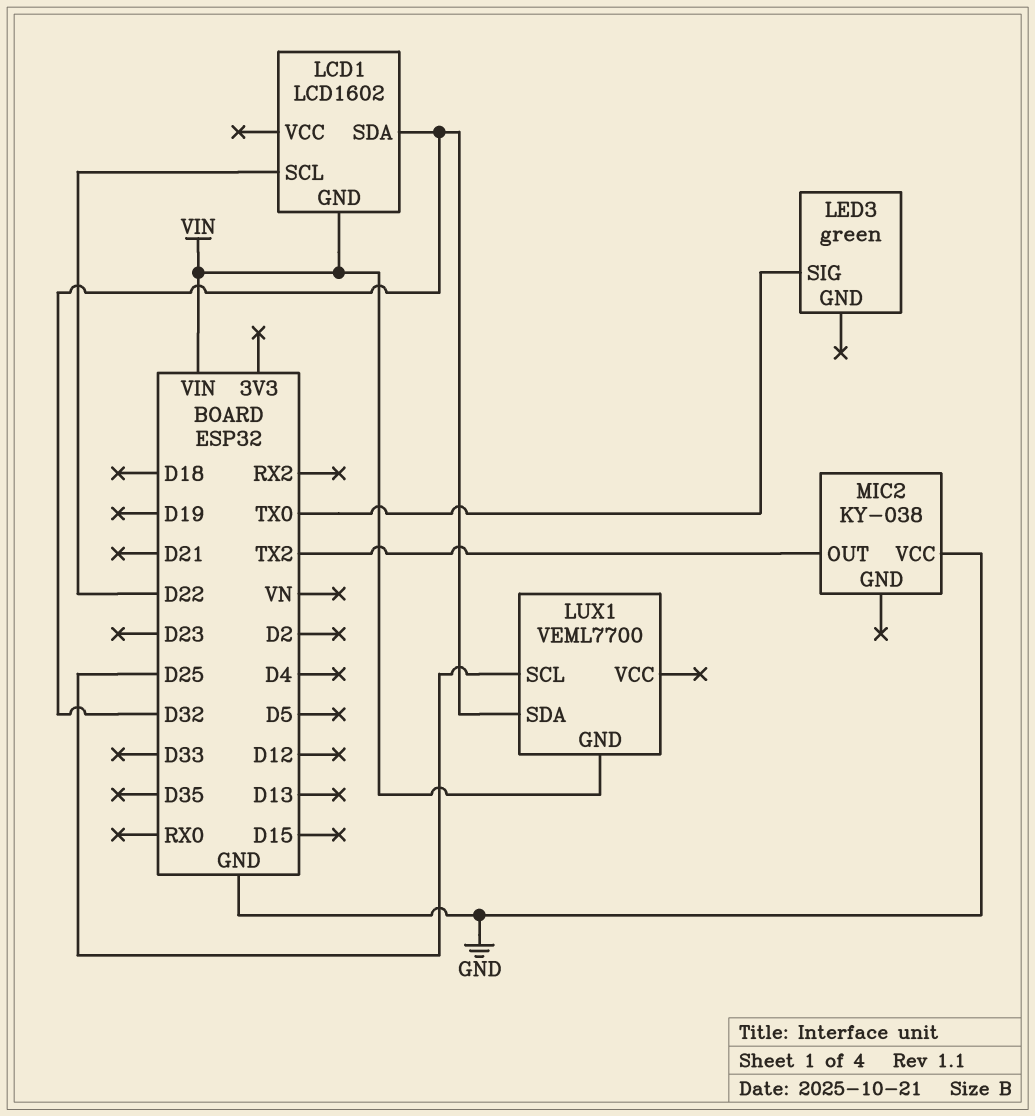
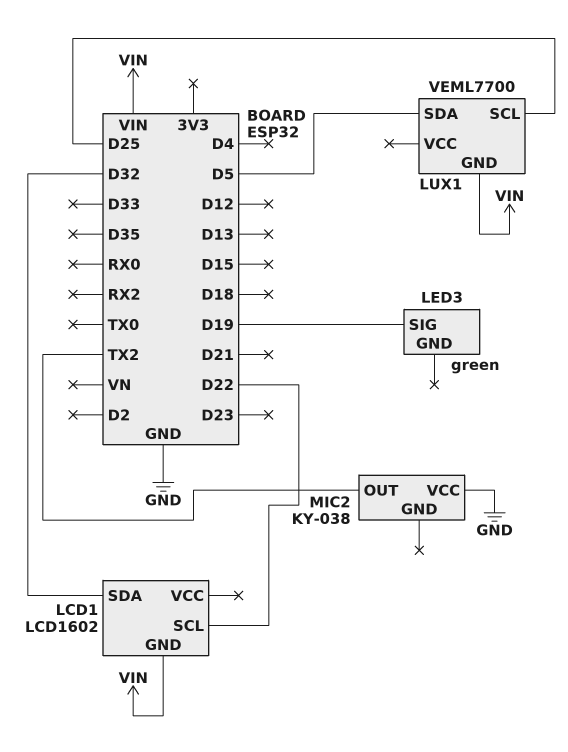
LED3 pin SIG: TX0 -> D19
LUX1 pin SDA: D32 -> D5

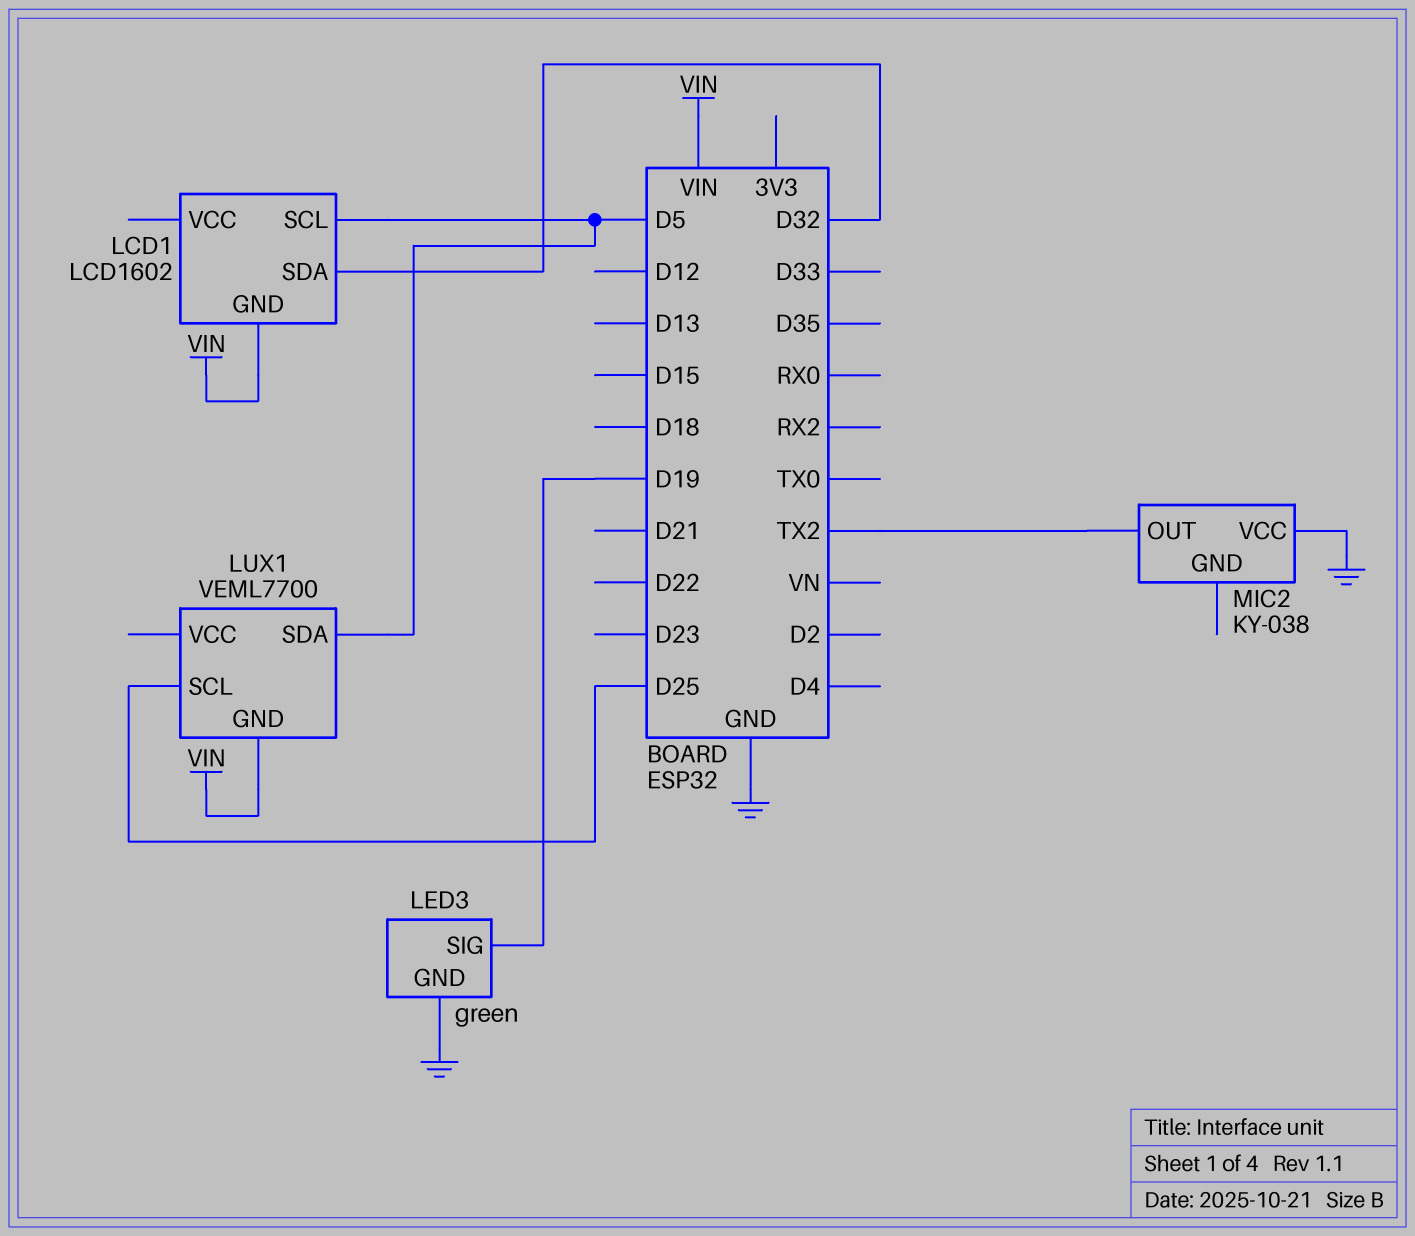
LCD1 pin SCL: D22 -> D5
LED3 pin GND: none -> GND

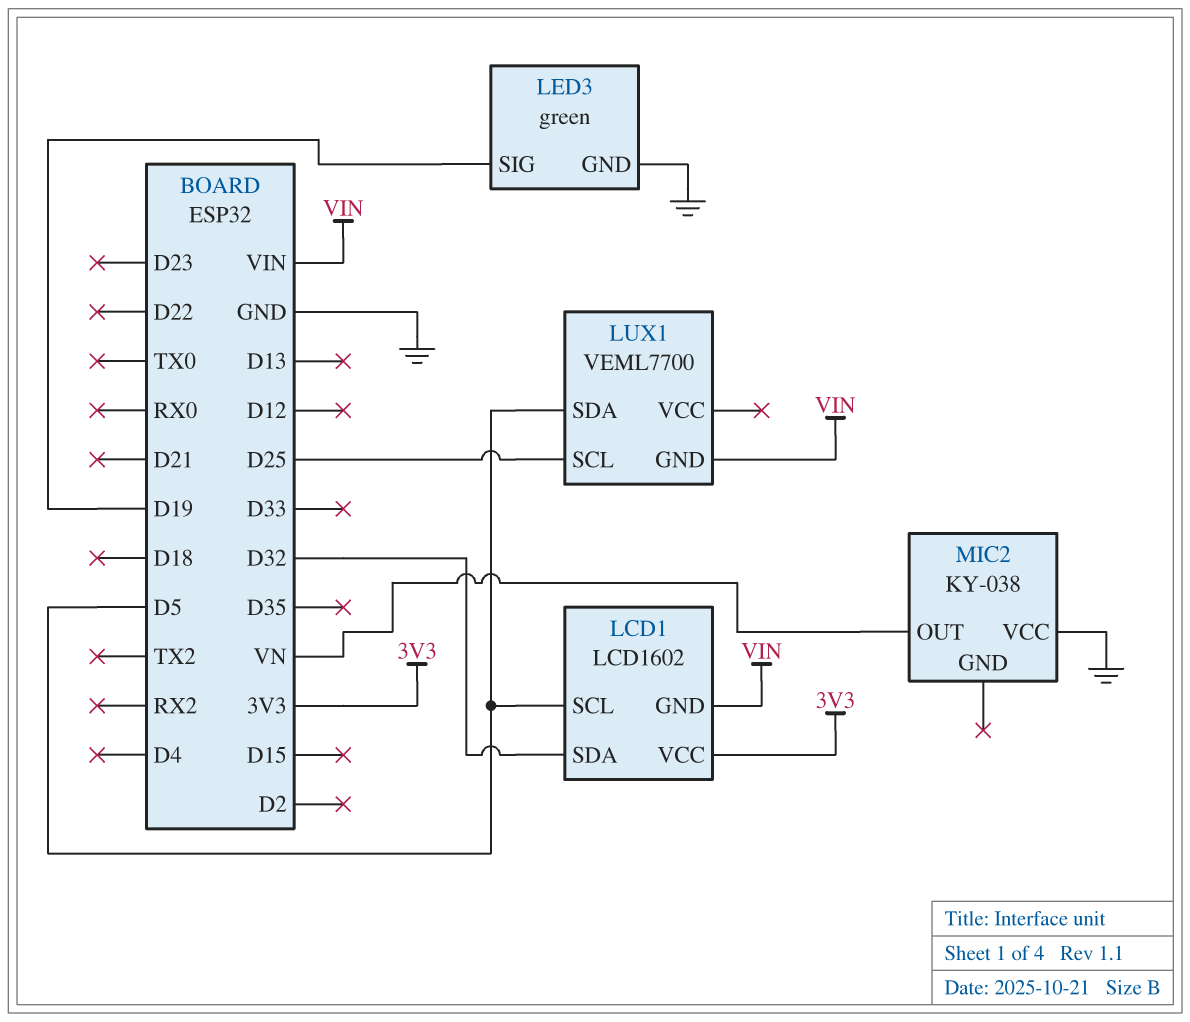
LCD1 pin VCC: none -> 3V3
MIC2 pin OUT: TX2 -> VN

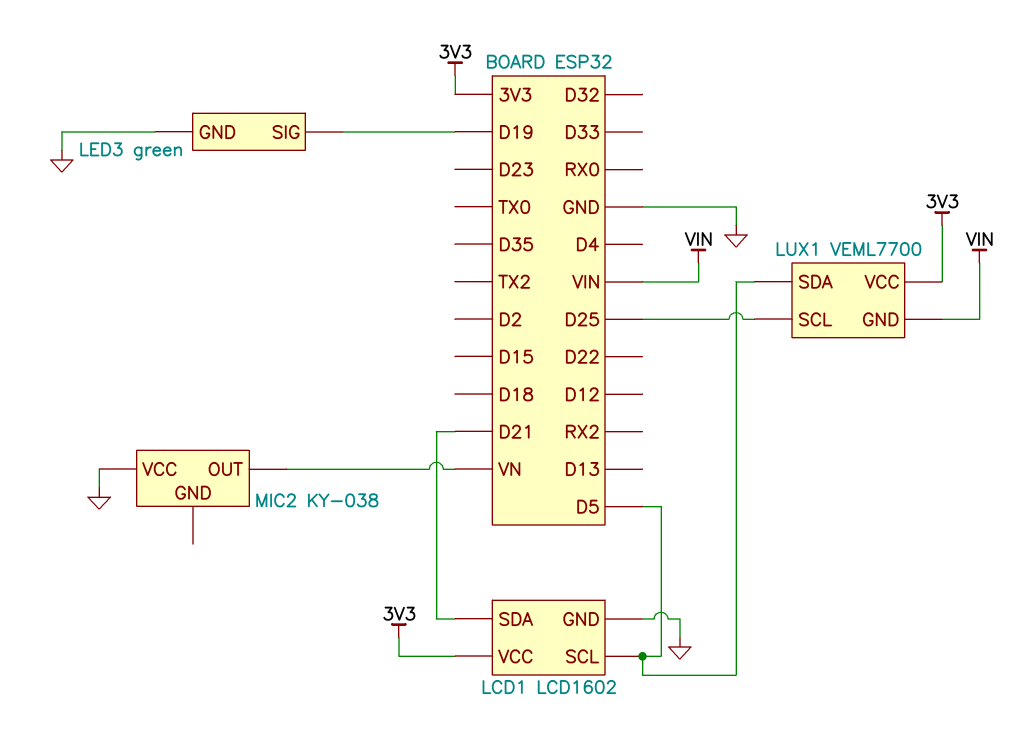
LCD1 pin GND: VIN -> GND
LCD1 pin SDA: D32 -> D21
LUX1 pin VCC: none -> 3V3

